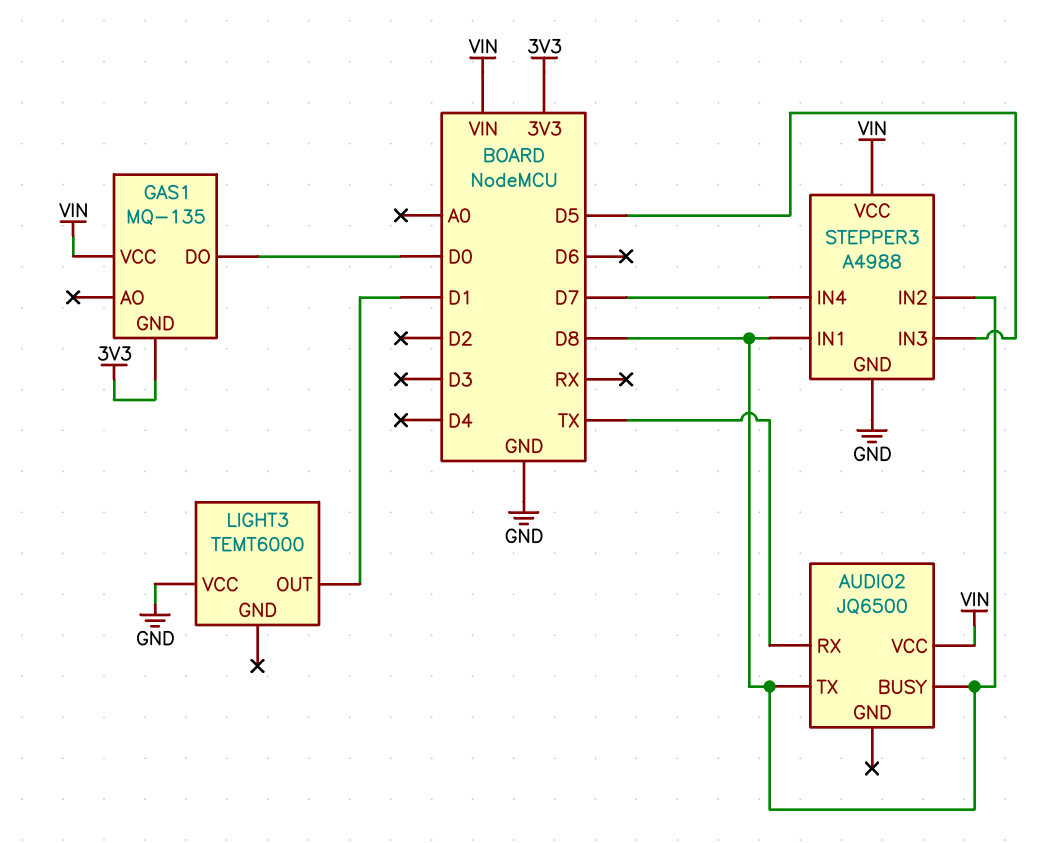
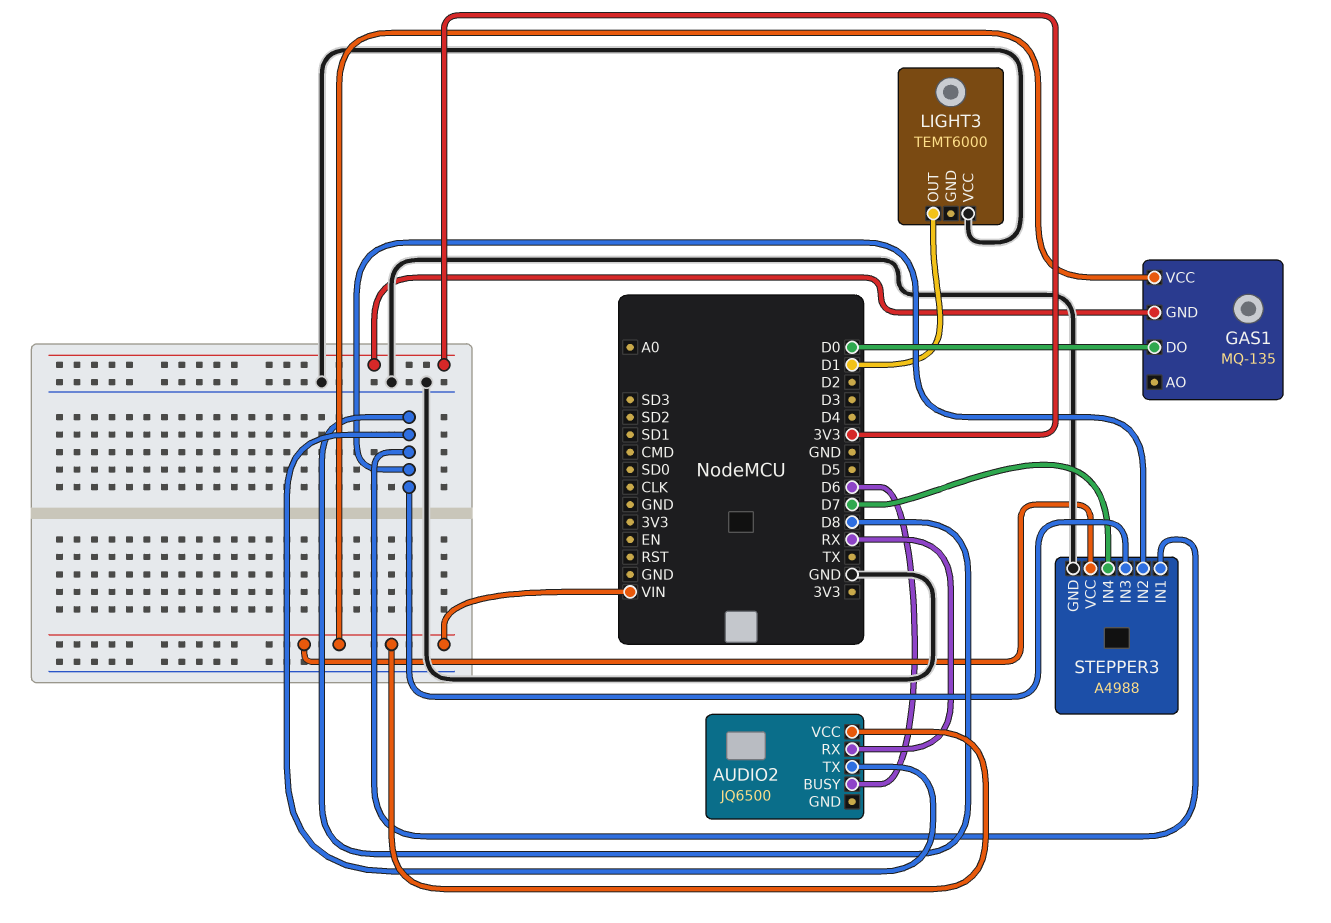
AUDIO2 pin BUSY: D8 -> D6
AUDIO2 pin RX: TX -> RX
STEPPER3 pin IN3: D5 -> D8

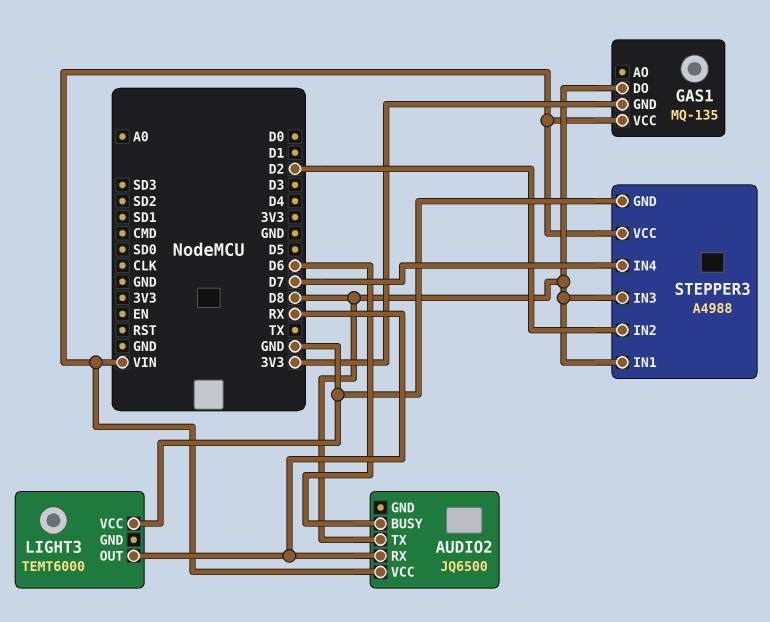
GAS1 pin DO: D0 -> D8
LIGHT3 pin OUT: D1 -> RX
STEPPER3 pin IN2: D8 -> D2

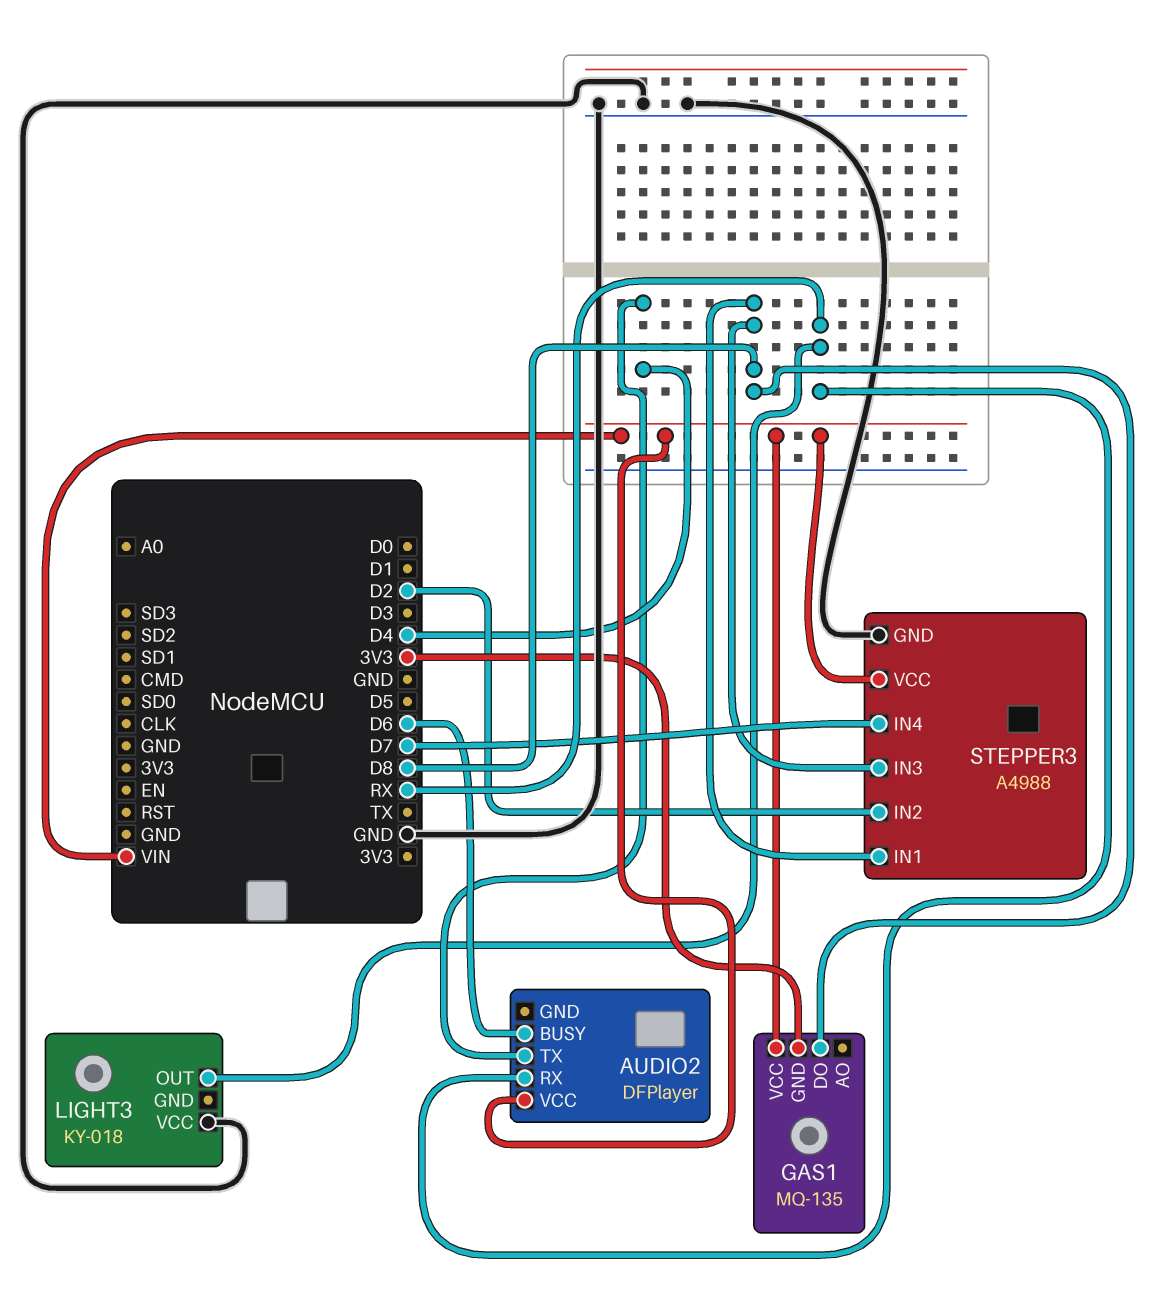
AUDIO2: JQ6500 -> DFPlayer
AUDIO2 pin TX: D8 -> D4
LIGHT3: TEMT6000 -> KY-018

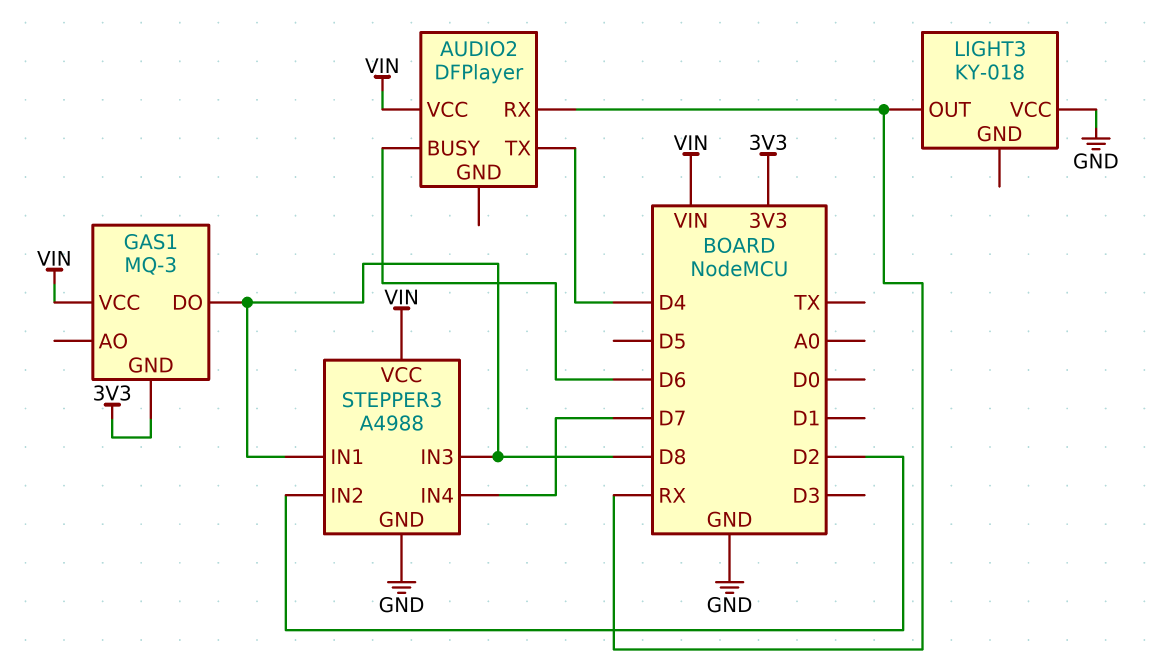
GAS1: MQ-135 -> MQ-3

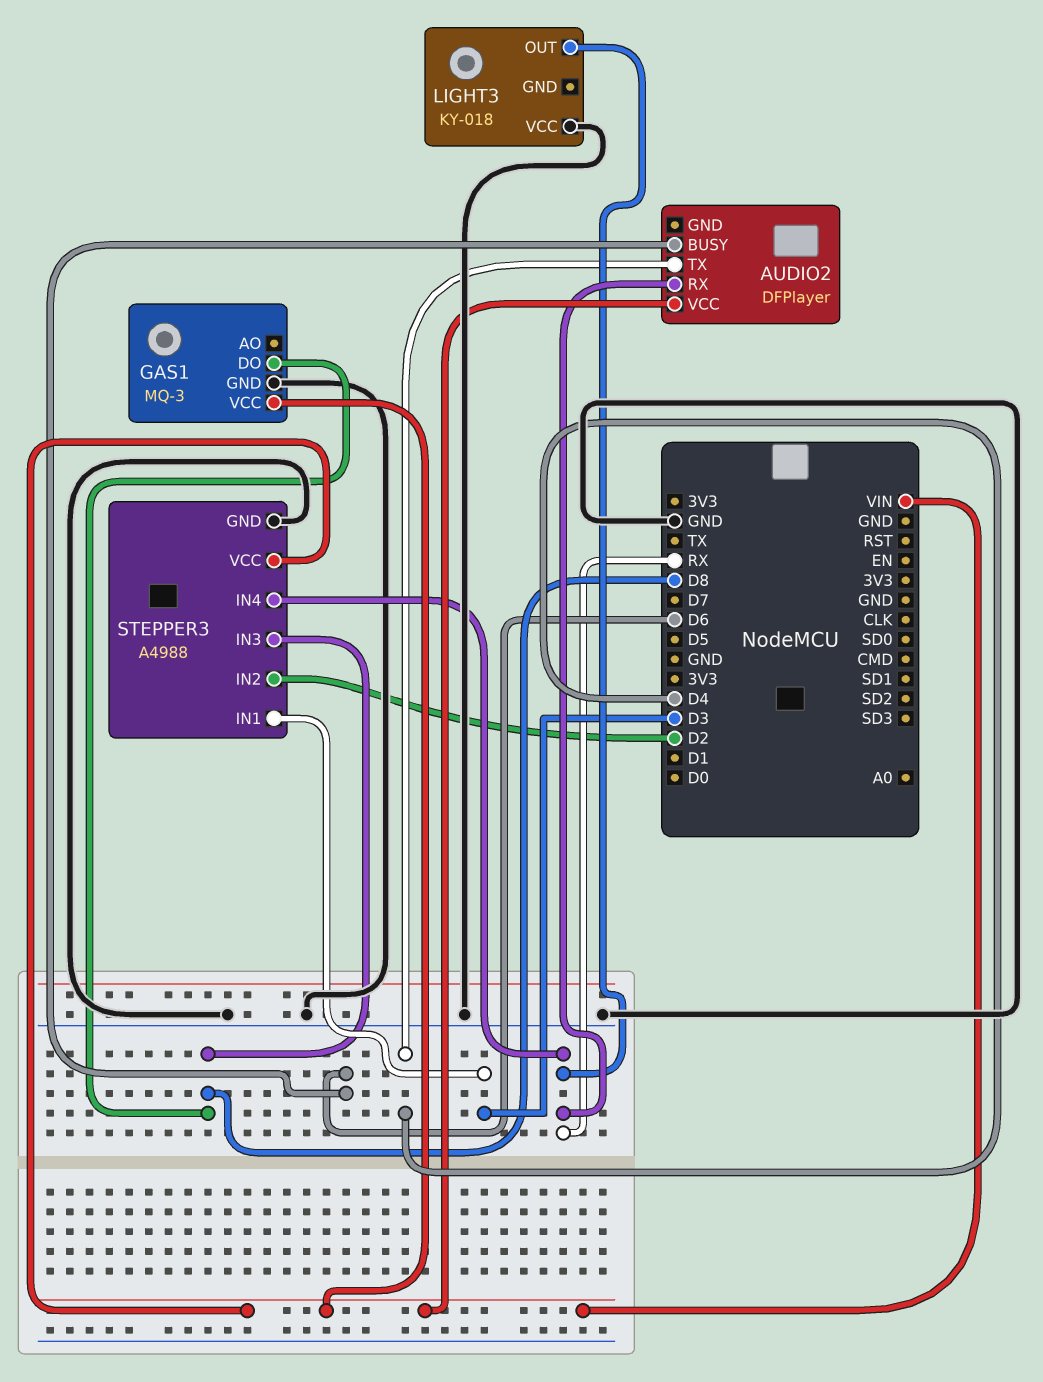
GAS1 pin GND: 3V3 -> GND
STEPPER3 pin IN1: D8 -> D3
STEPPER3 pin IN4: D7 -> RX

